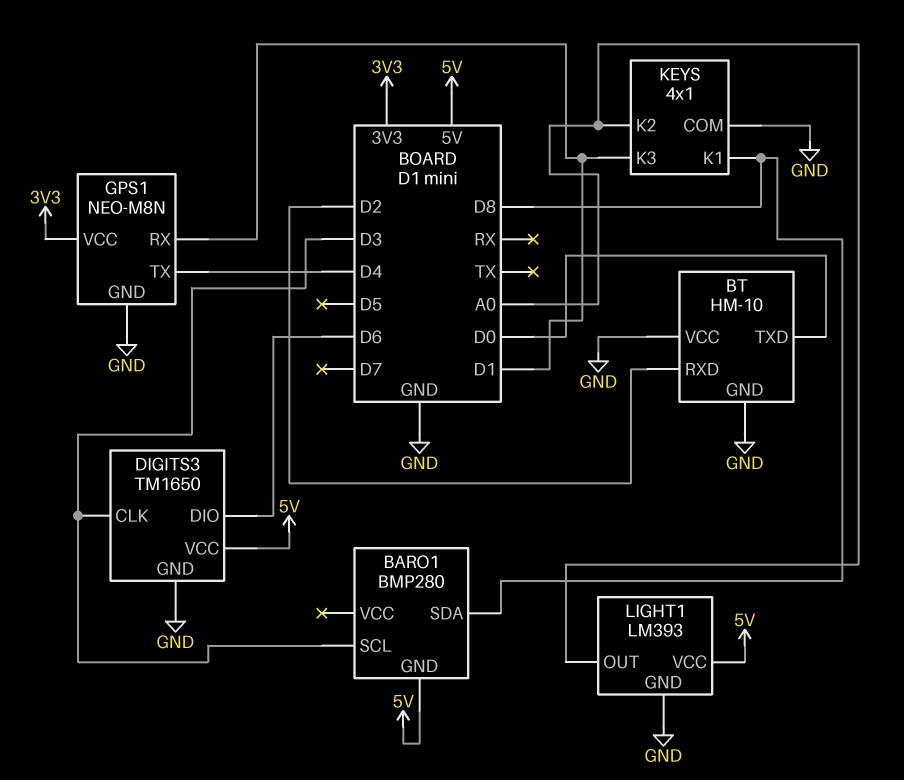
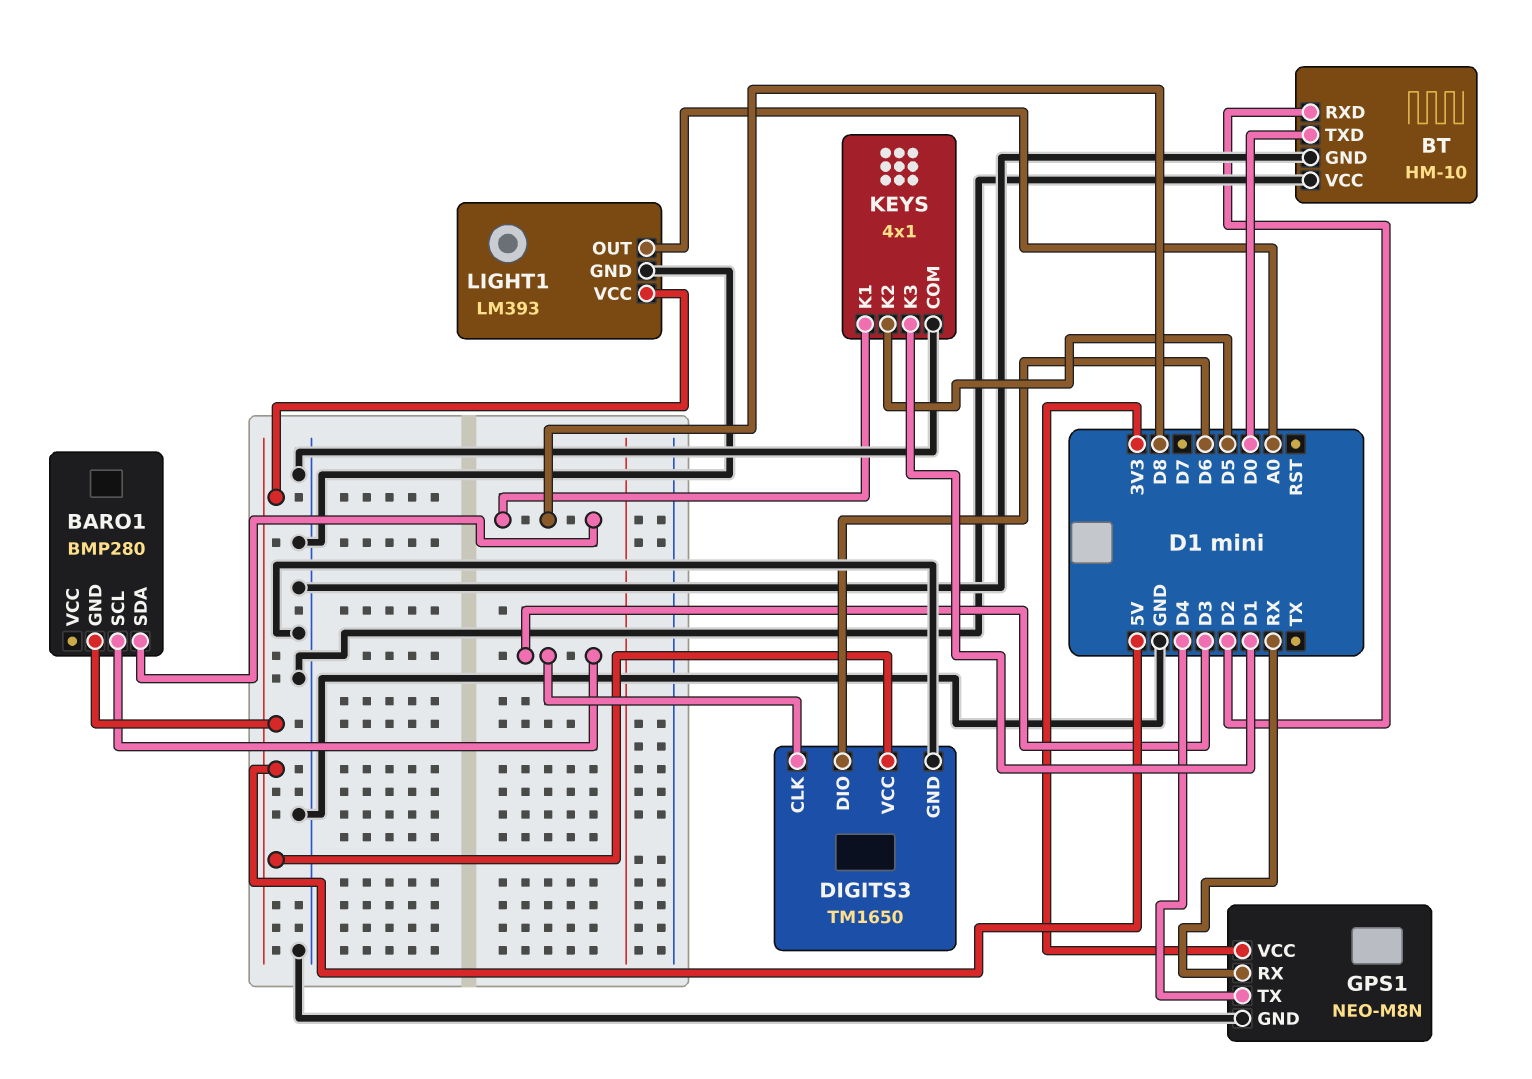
GPS1 pin RX: D1 -> RX
KEYS pin K2: A0 -> D5

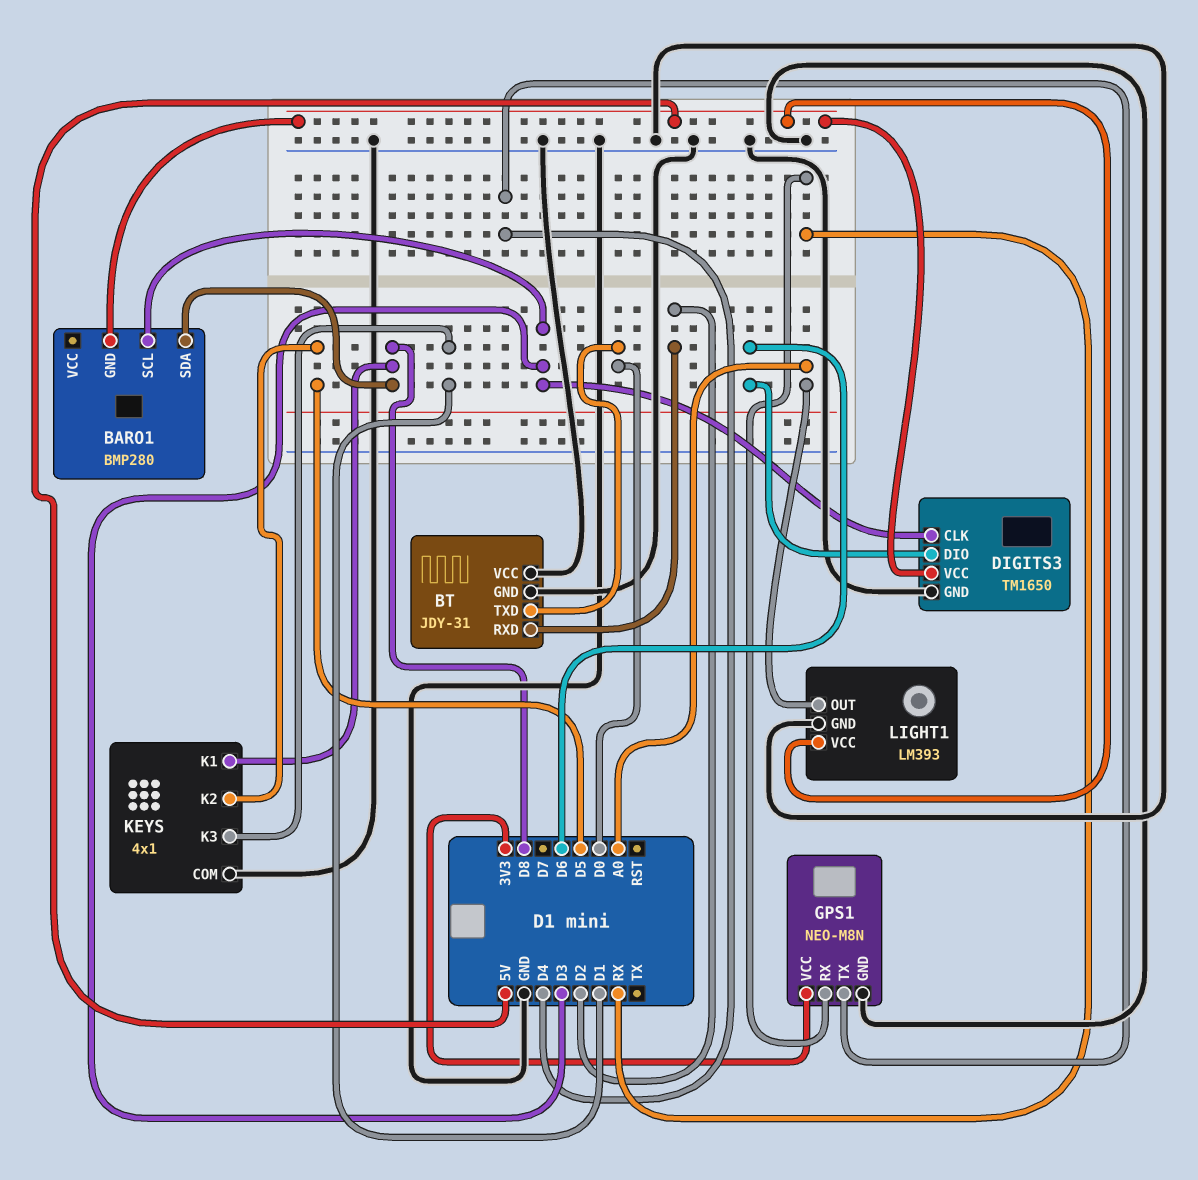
BT: HM-10 -> JDY-31

